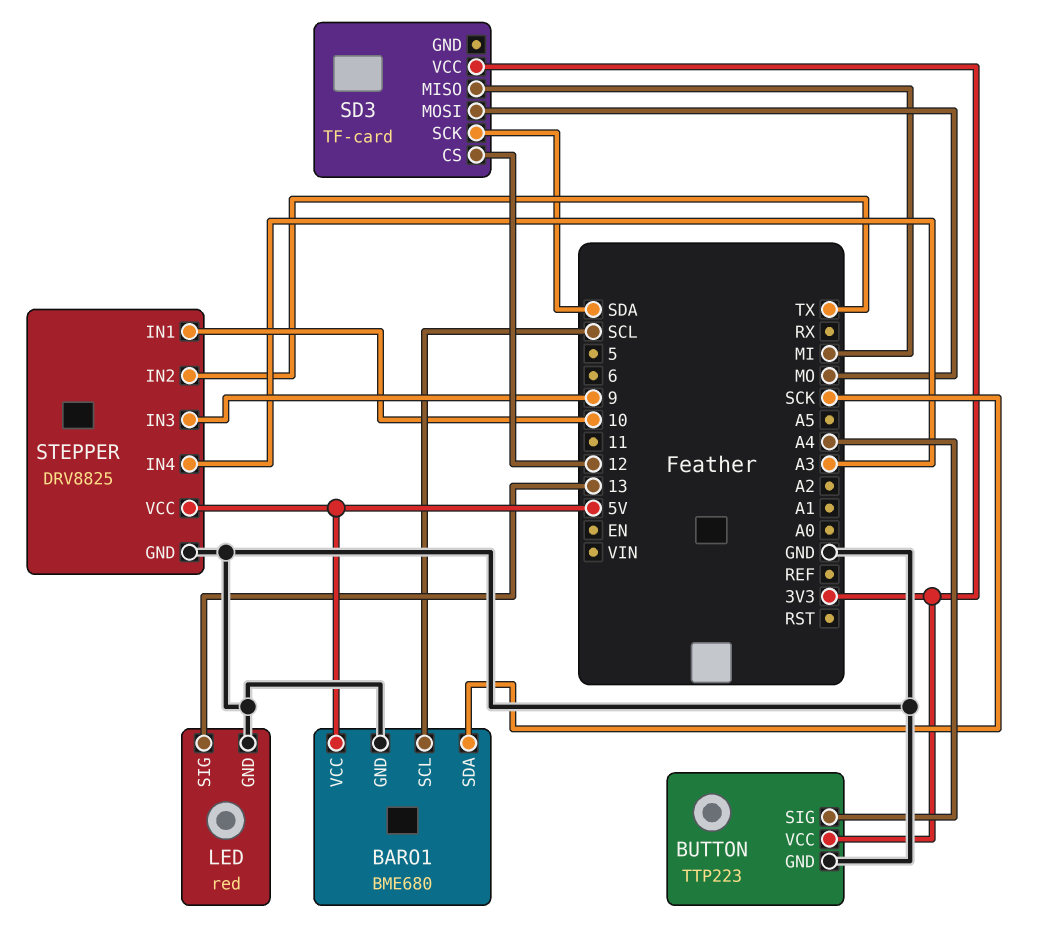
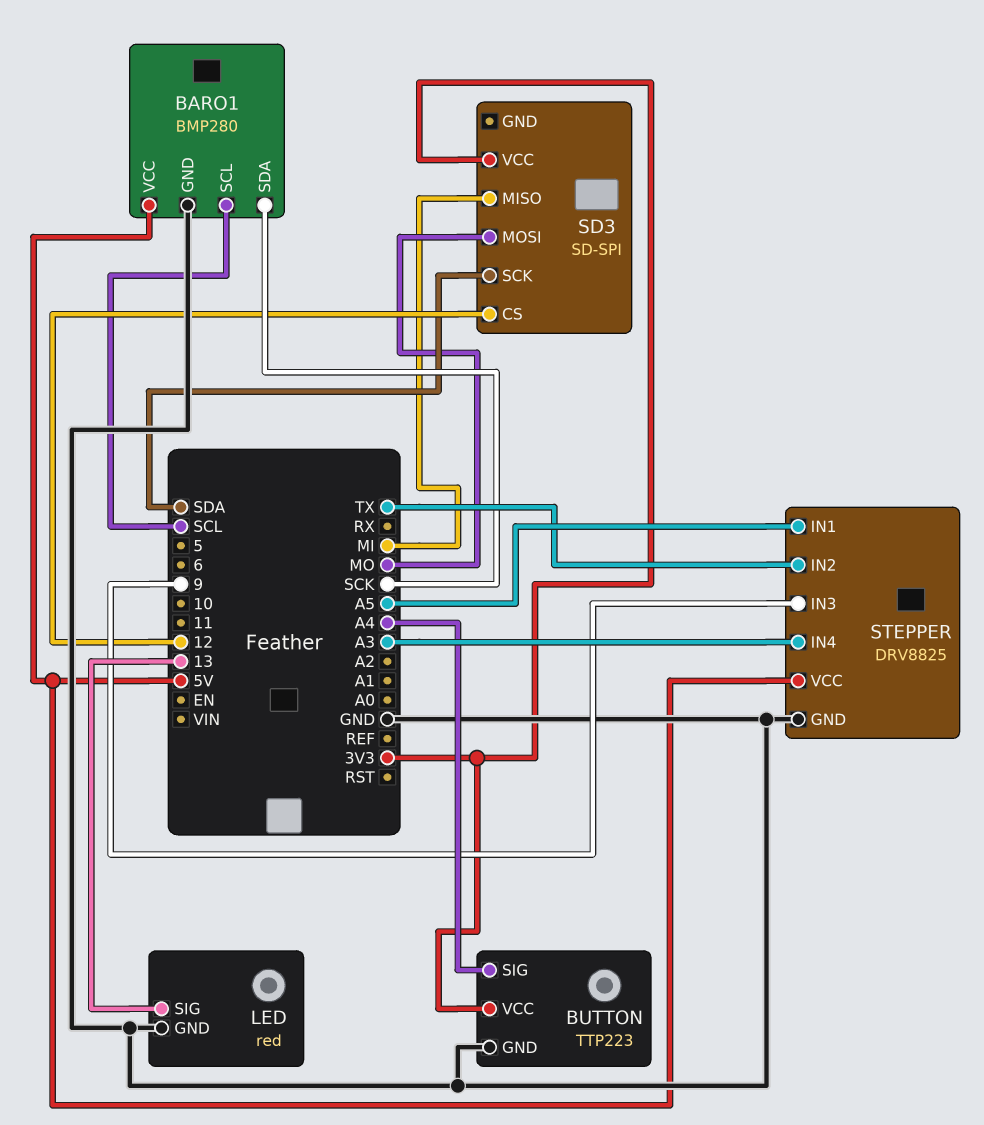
BARO1: BME680 -> BMP280
SD3: TF-card -> SD-SPI
STEPPER pin IN1: 10 -> A5

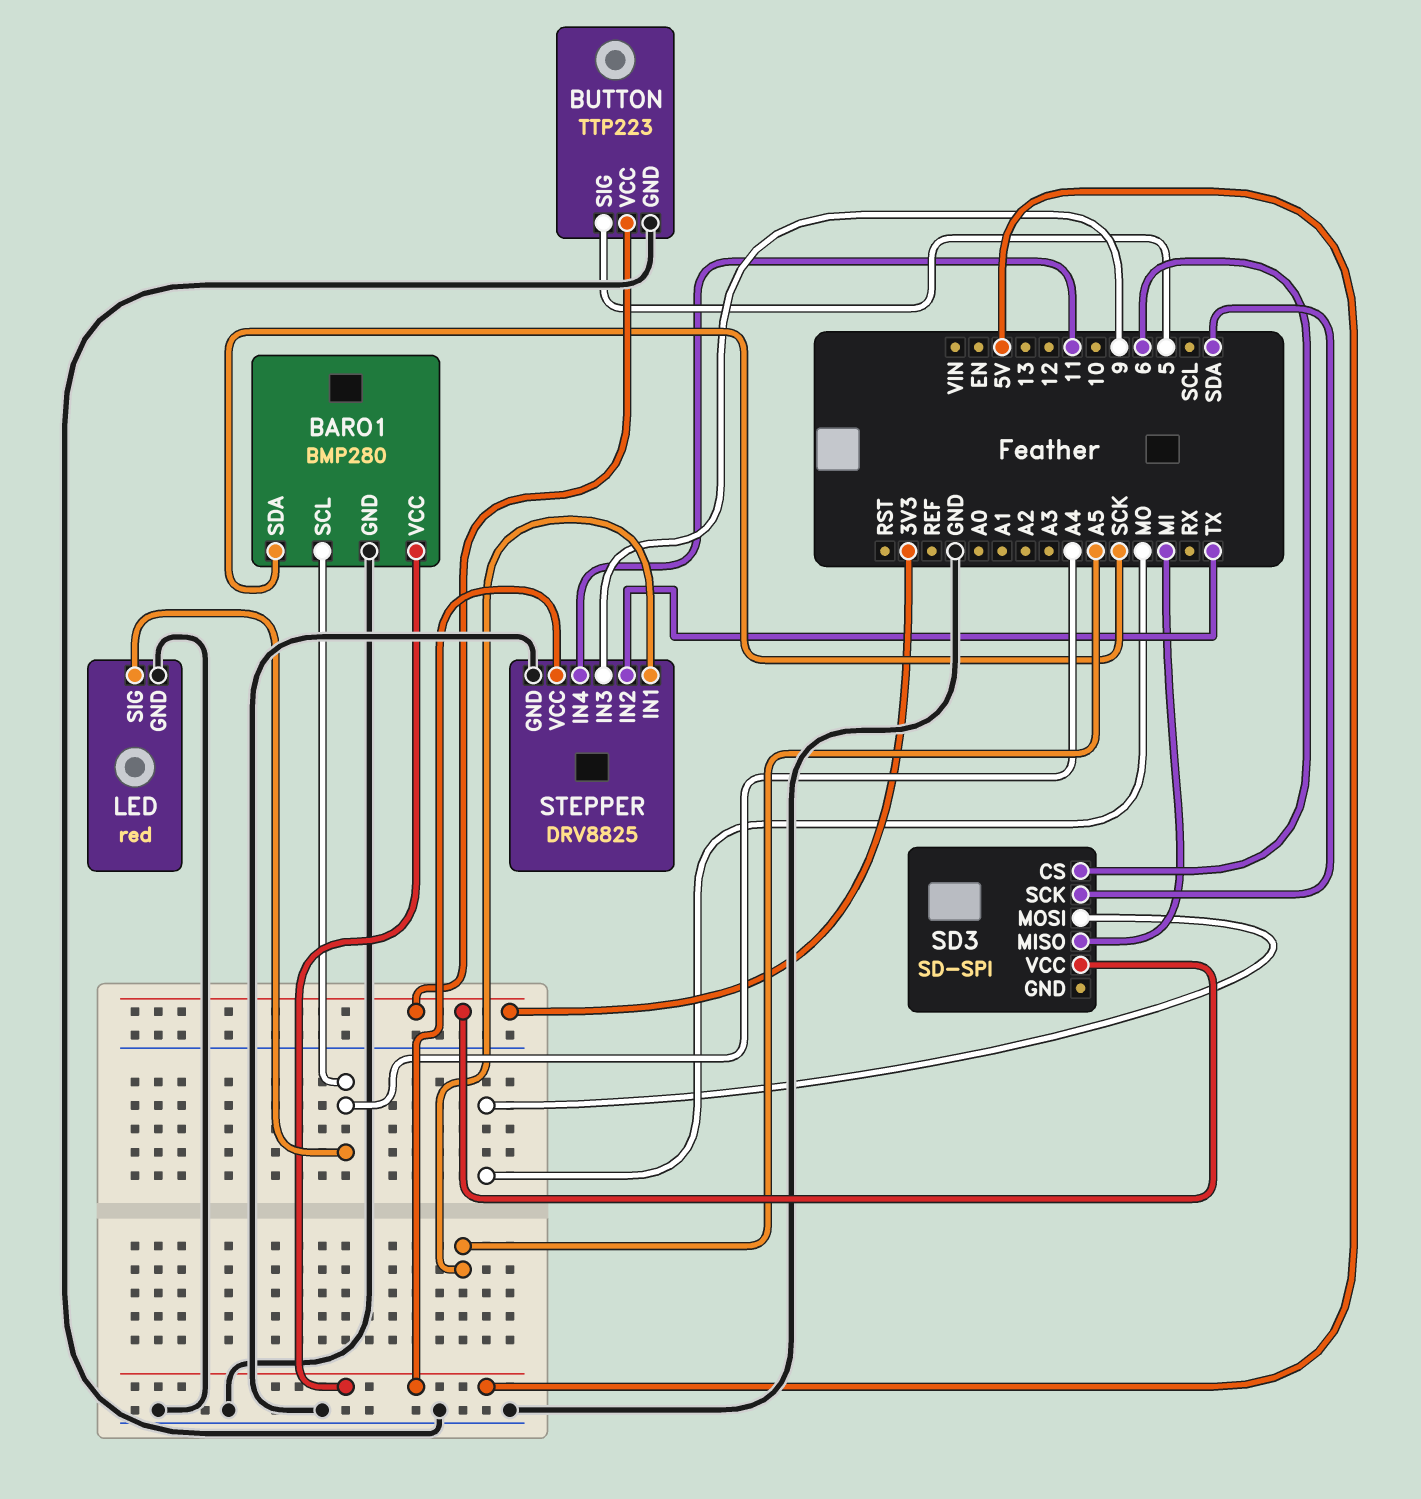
BARO1 pin SCL: SCL -> A4
BUTTON pin SIG: A4 -> 5
LED pin SIG: 13 -> A4
SD3 pin CS: 12 -> 6
STEPPER pin IN4: A3 -> 11

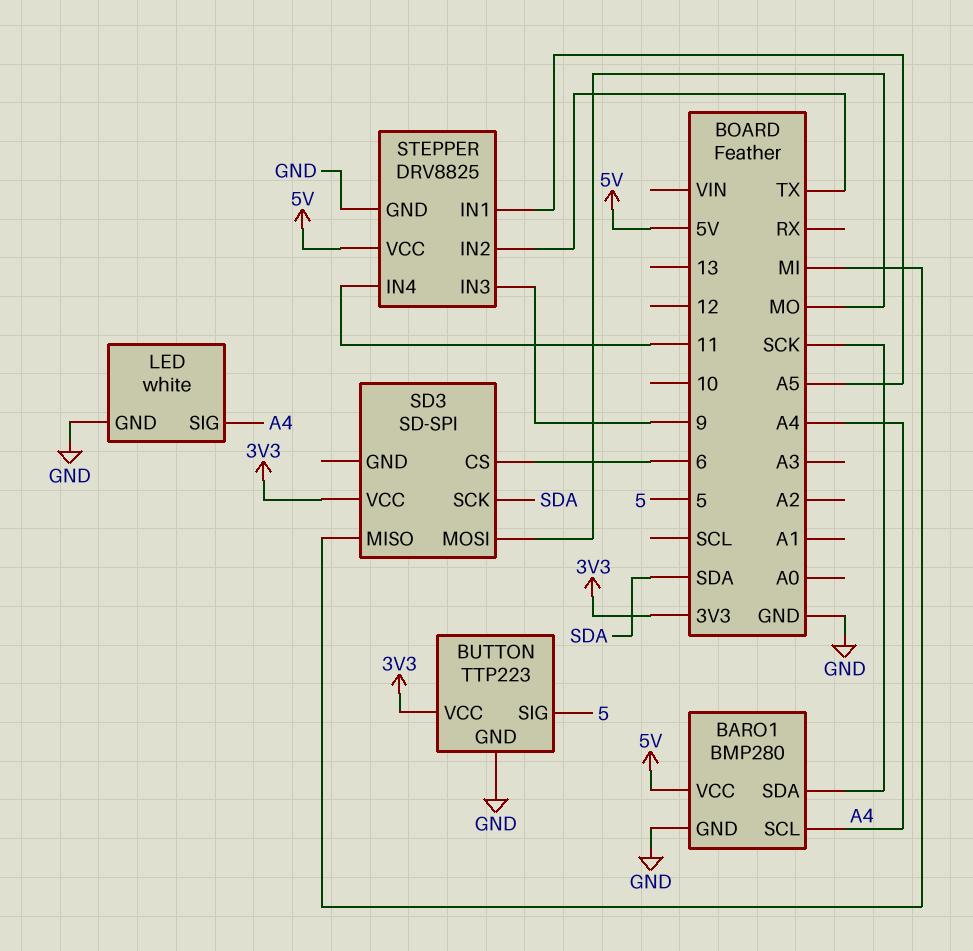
LED: red -> white

